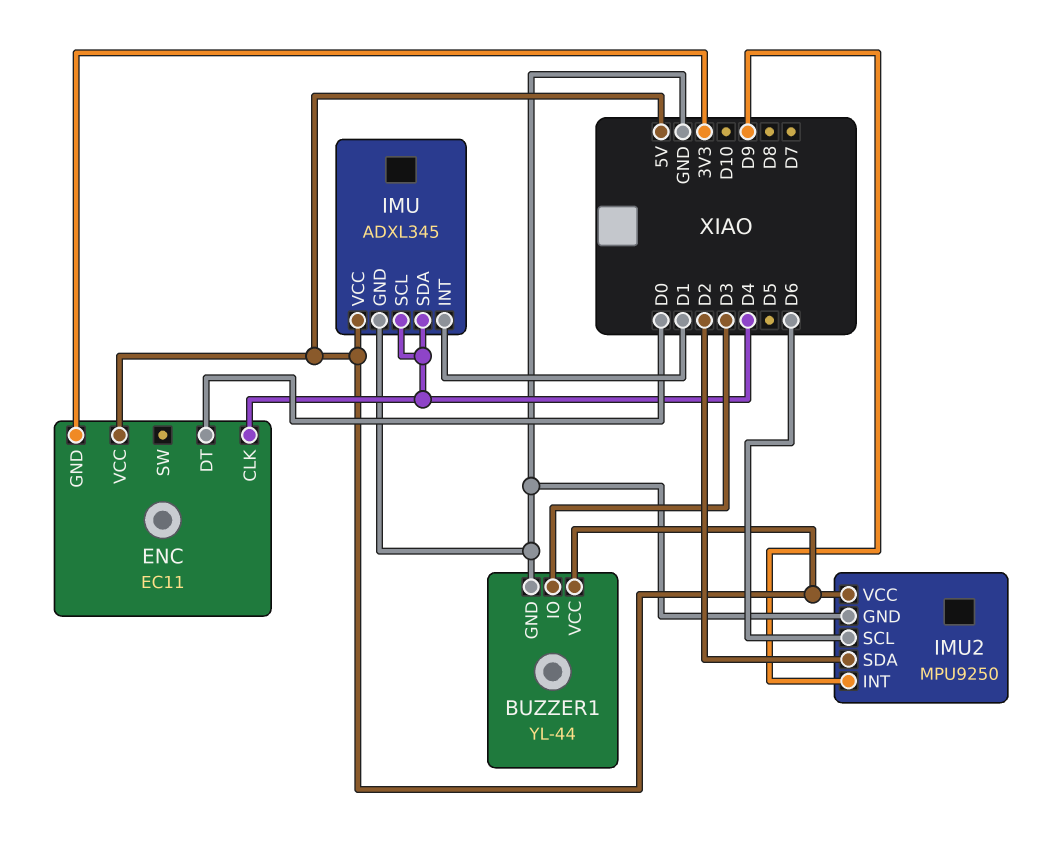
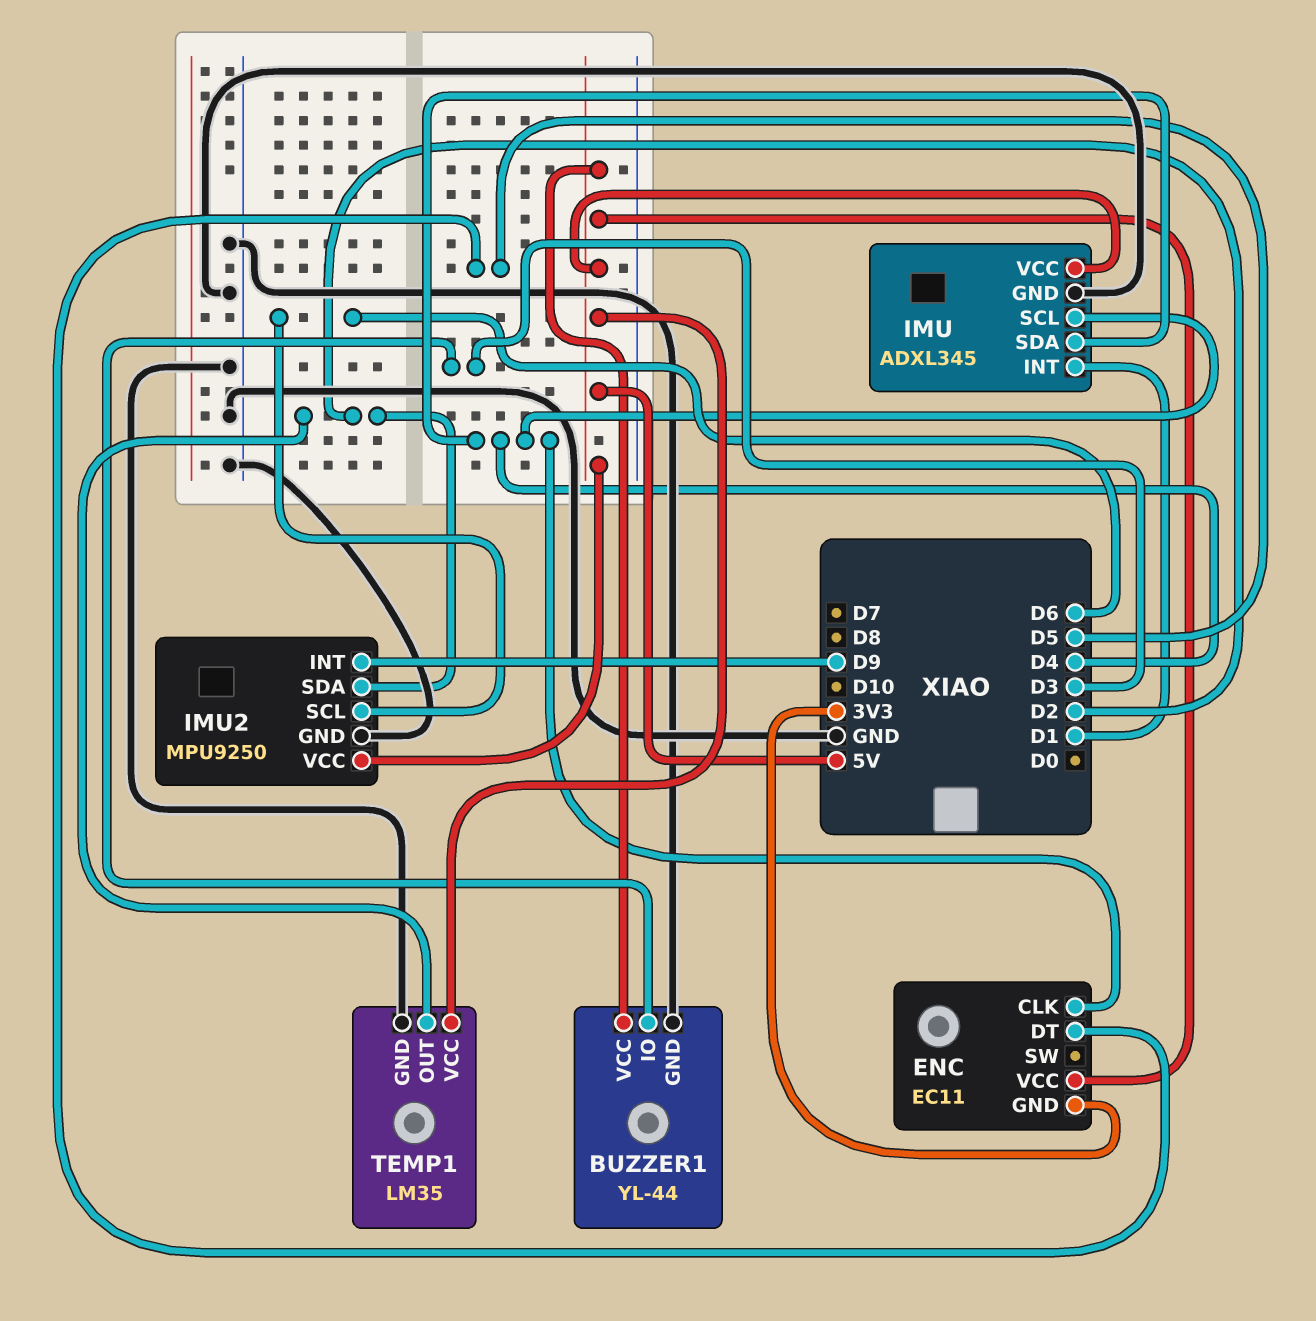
ENC pin DT: D0 -> D5
TEMP1: none -> LM35
TEMP1 pin GND: none -> GND
TEMP1 pin OUT: none -> D2
TEMP1 pin VCC: none -> 5V

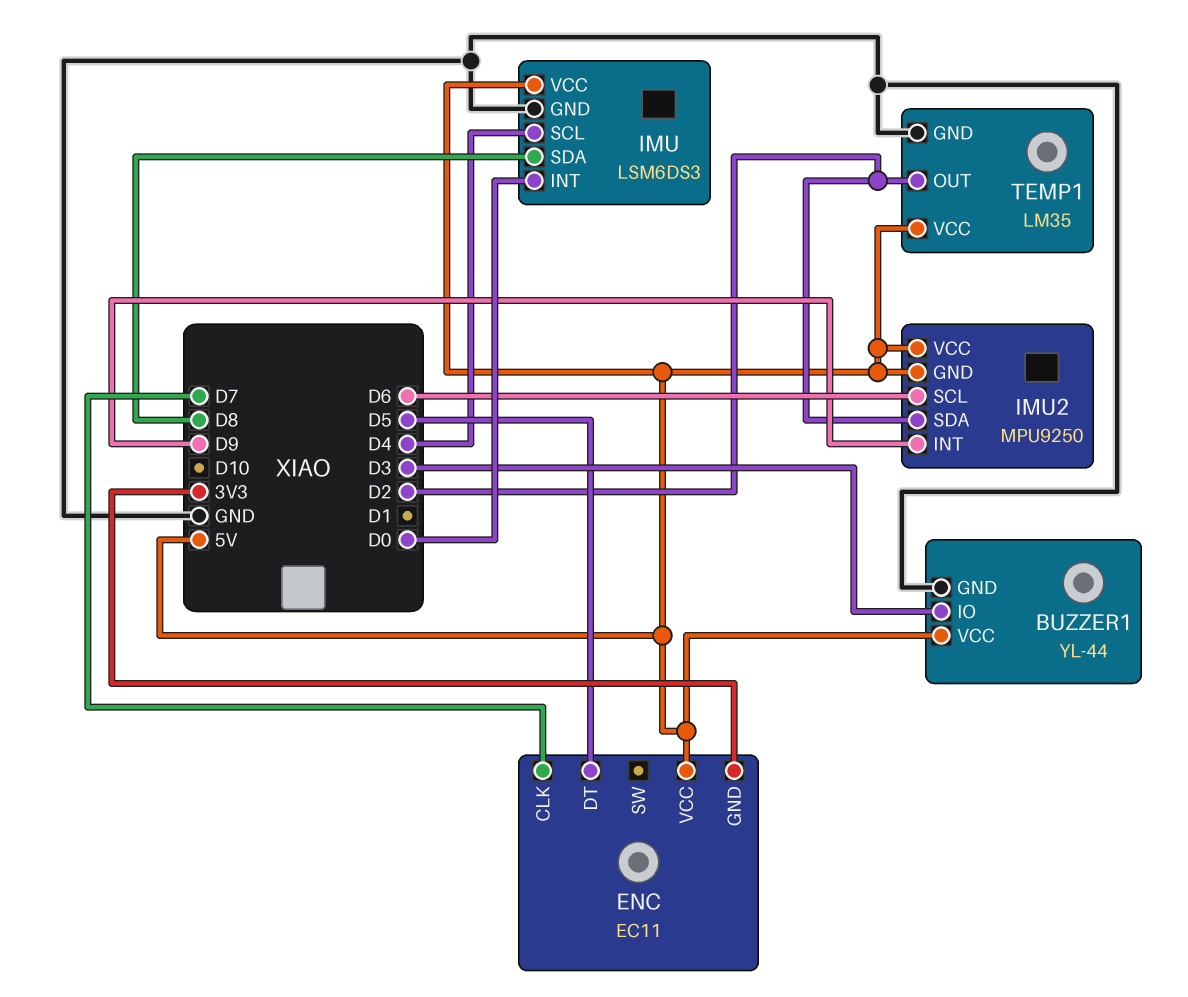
ENC pin CLK: D4 -> D7
IMU: ADXL345 -> LSM6DS3
IMU pin INT: D1 -> D0
IMU pin SDA: D4 -> D8
IMU2 pin GND: GND -> 5V

